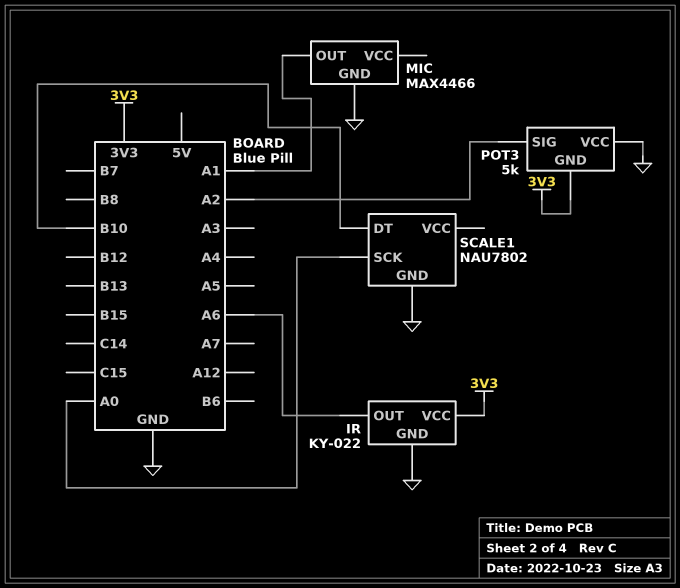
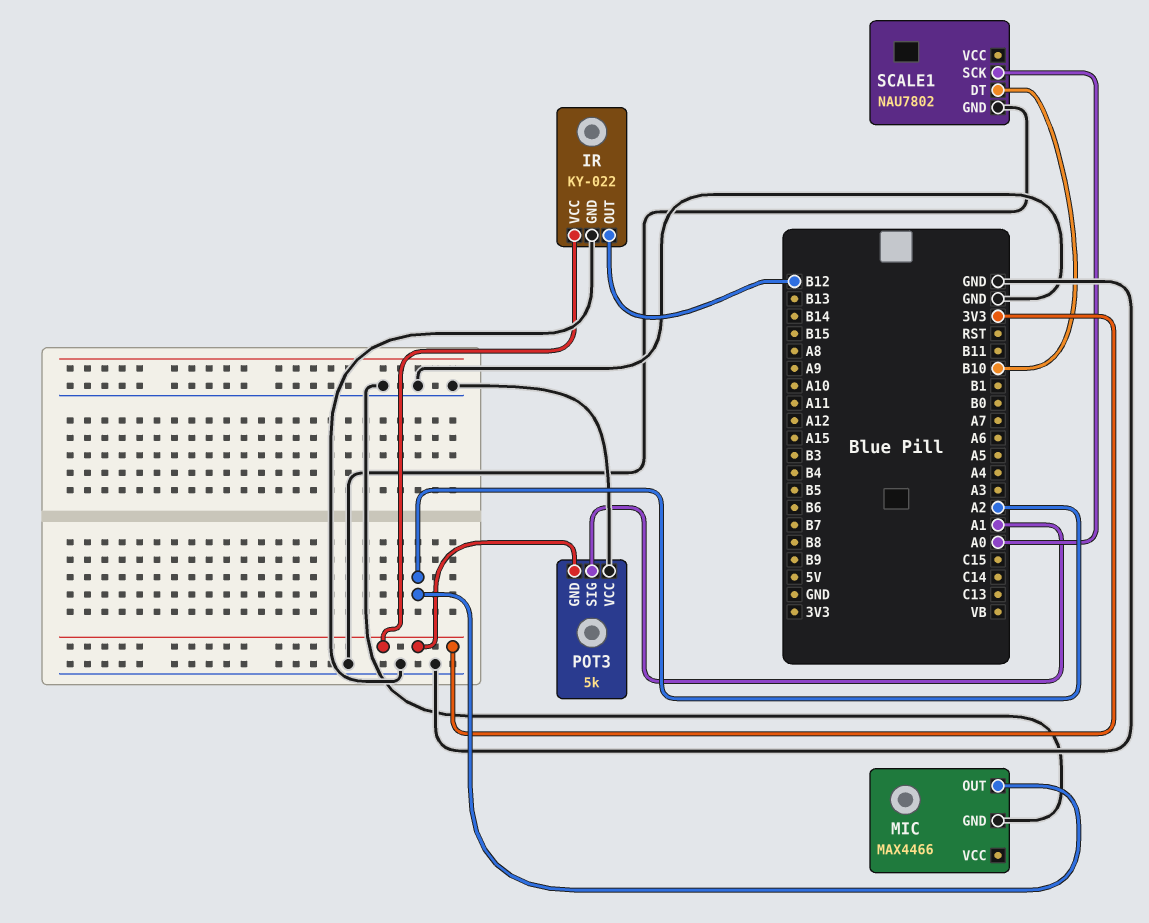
IR pin OUT: A6 -> B12
MIC pin OUT: A1 -> A2
POT3 pin SIG: A2 -> A1

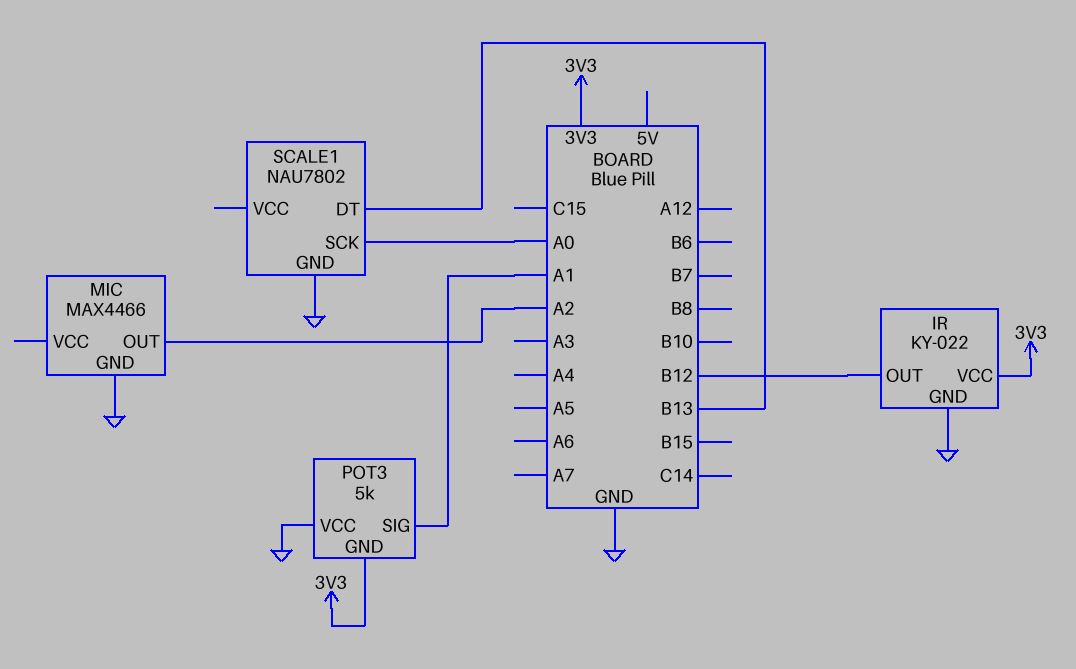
SCALE1 pin DT: B10 -> B13

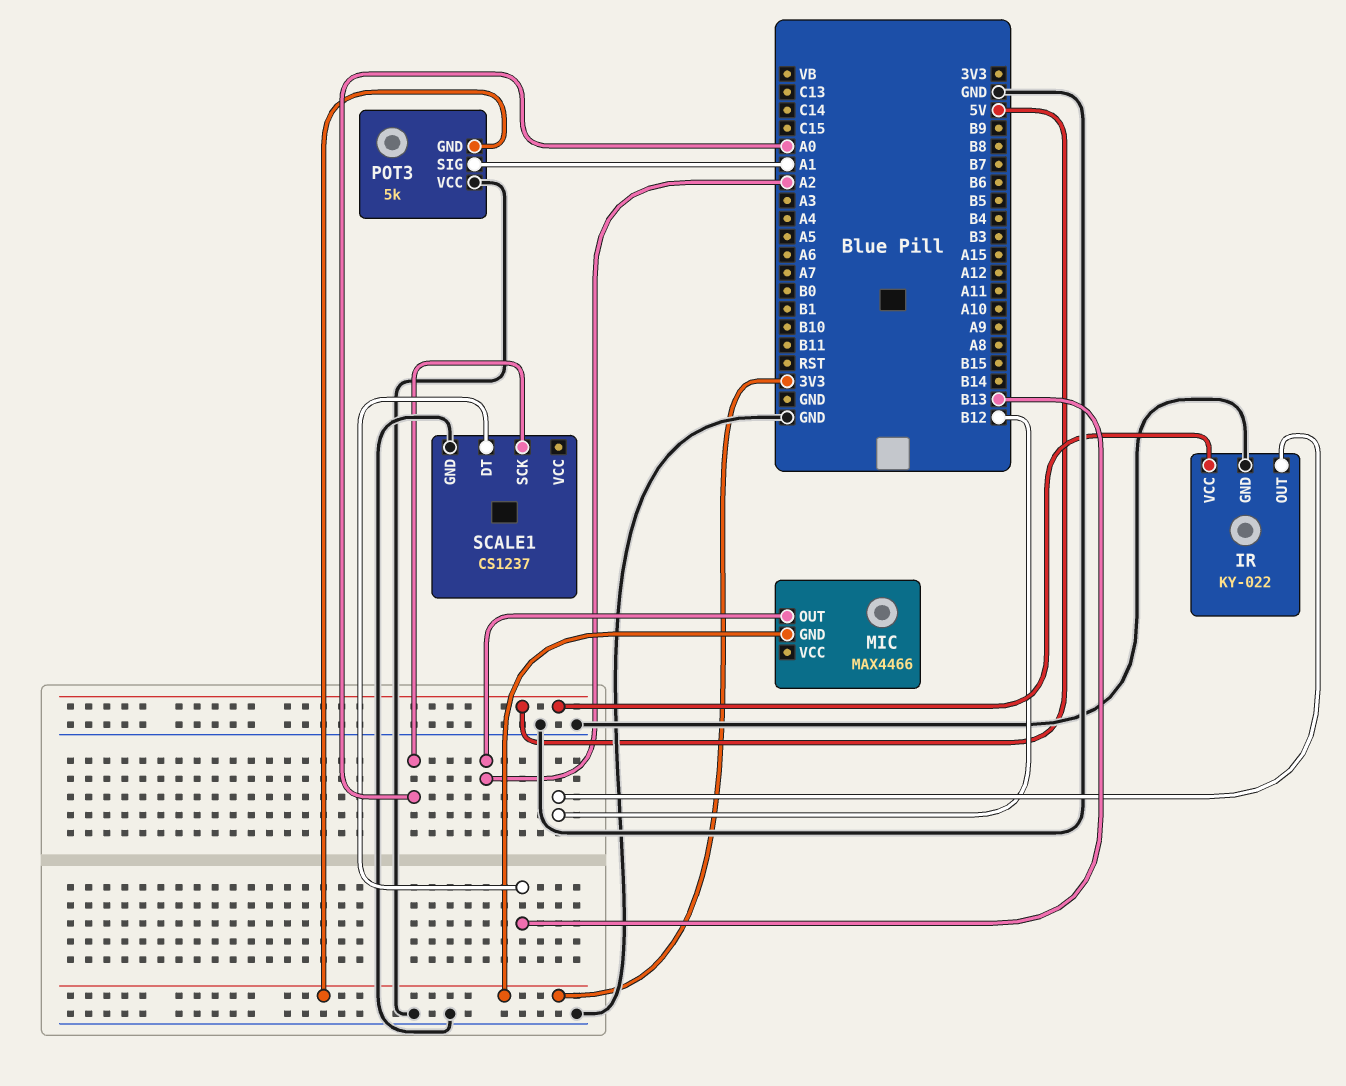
IR pin VCC: 3V3 -> 5V
MIC pin GND: GND -> 3V3
SCALE1: NAU7802 -> CS1237

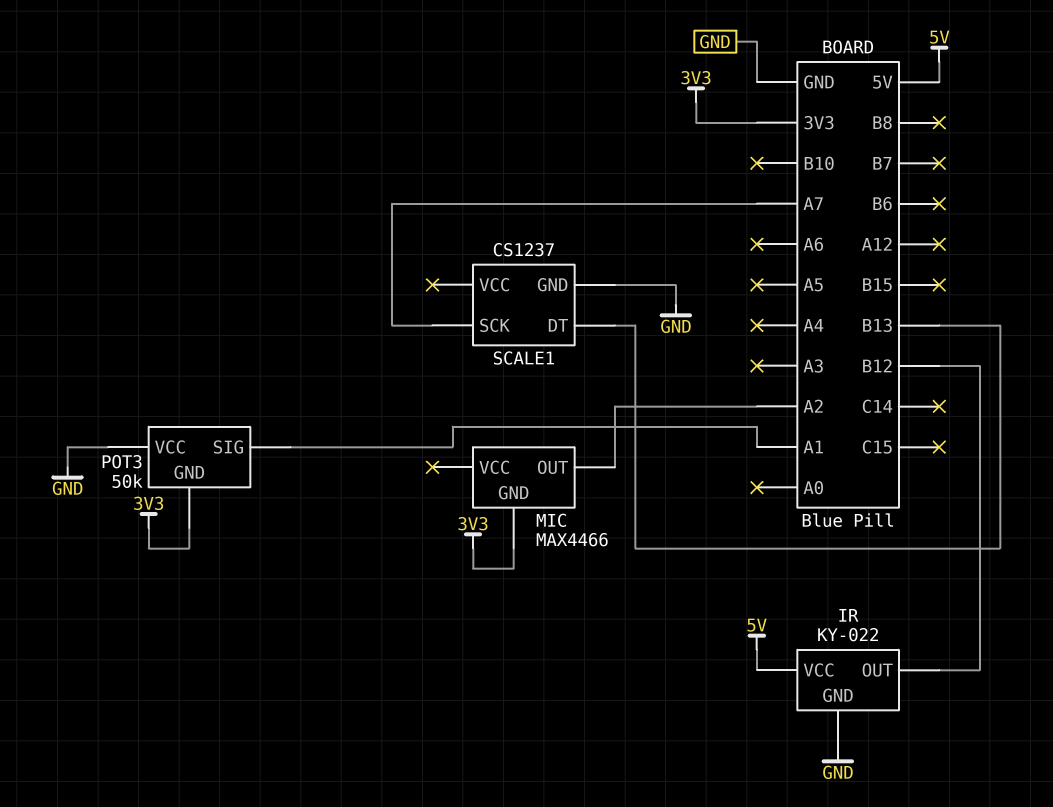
POT3: 5k -> 50k
SCALE1 pin SCK: A0 -> A7

